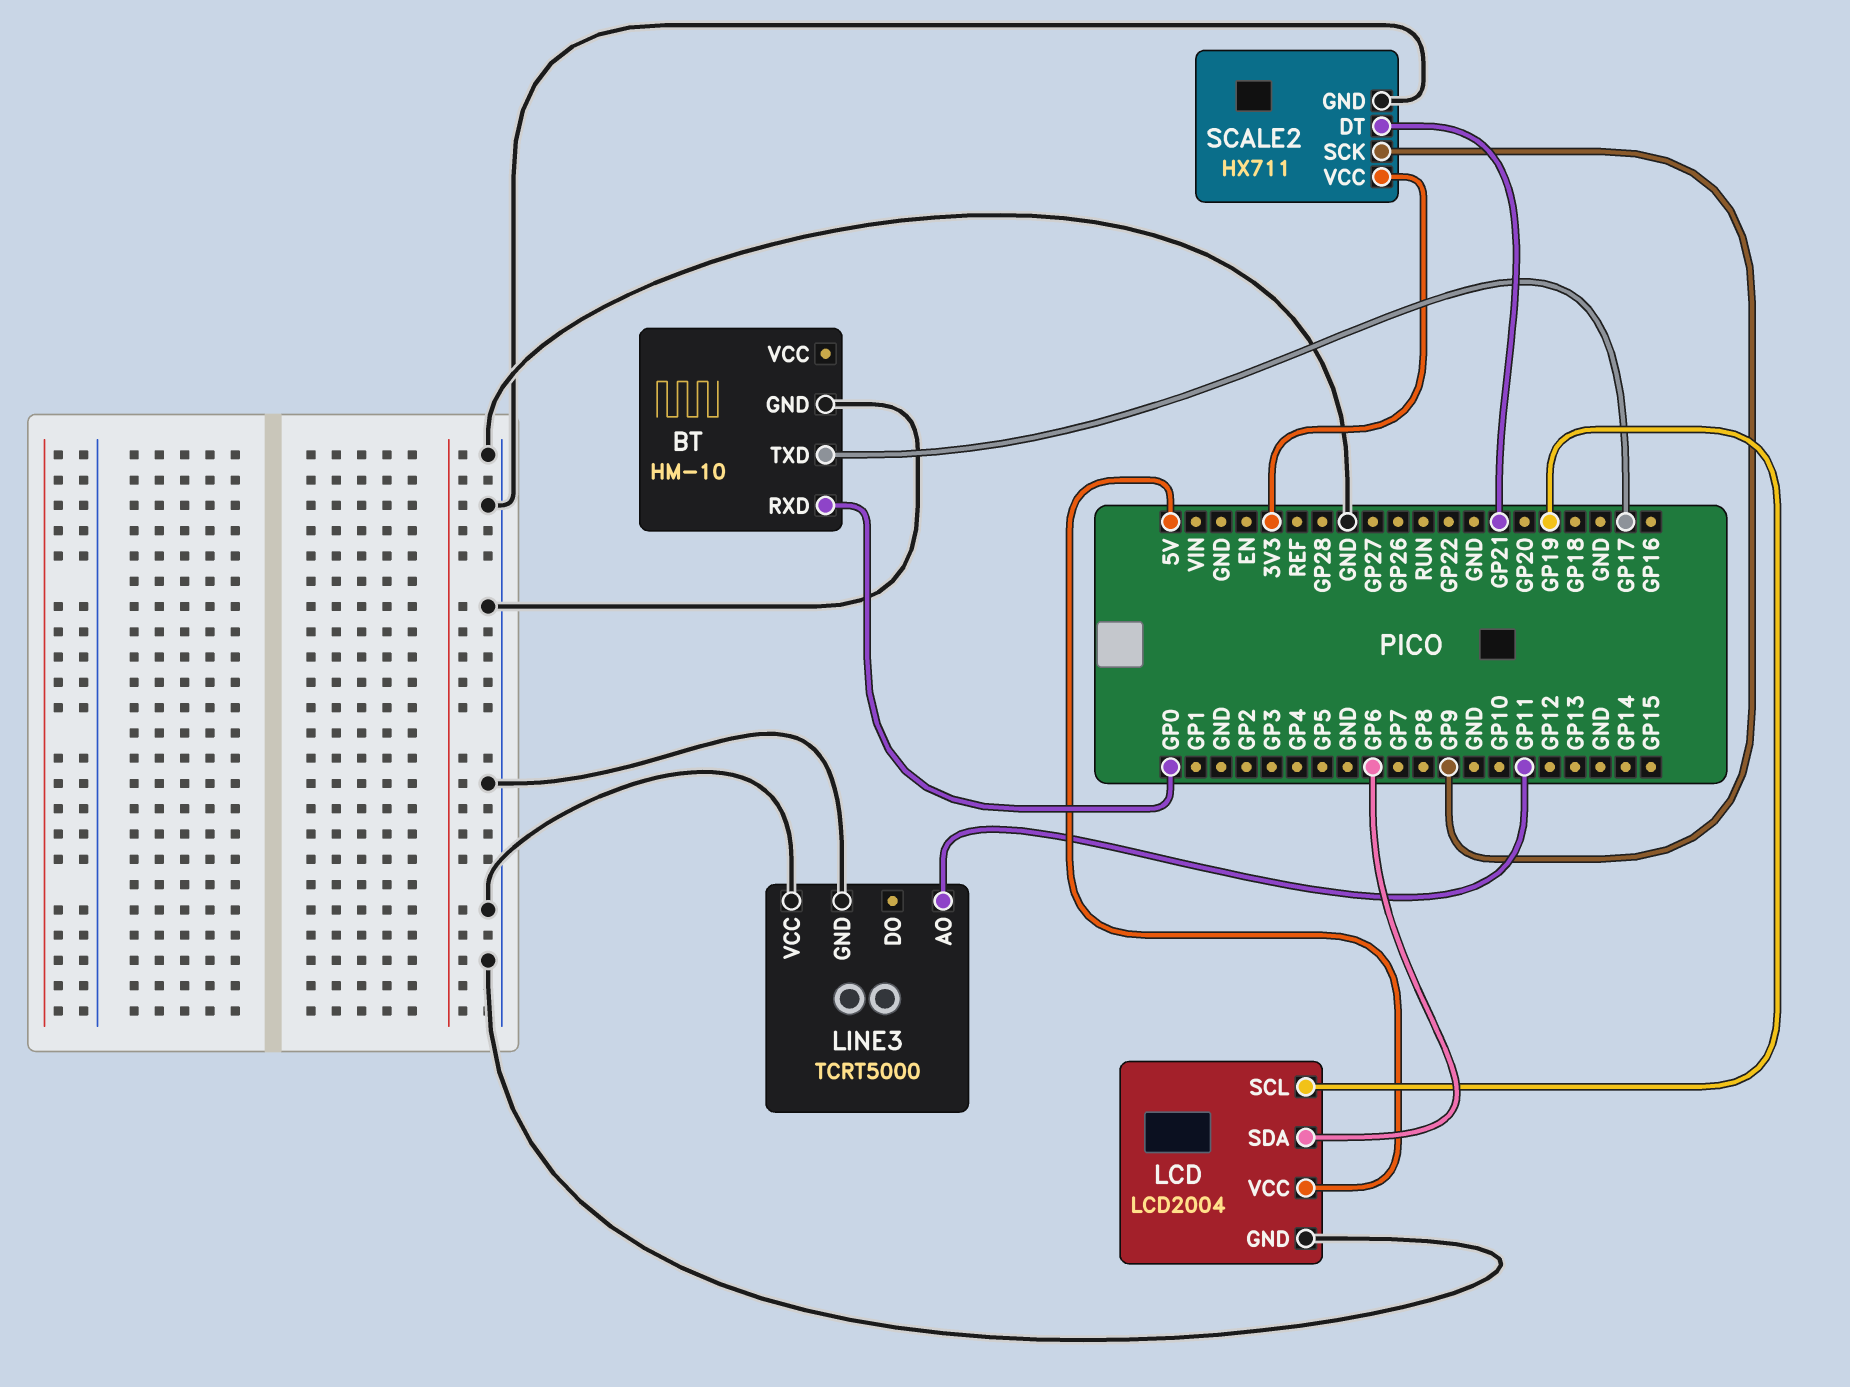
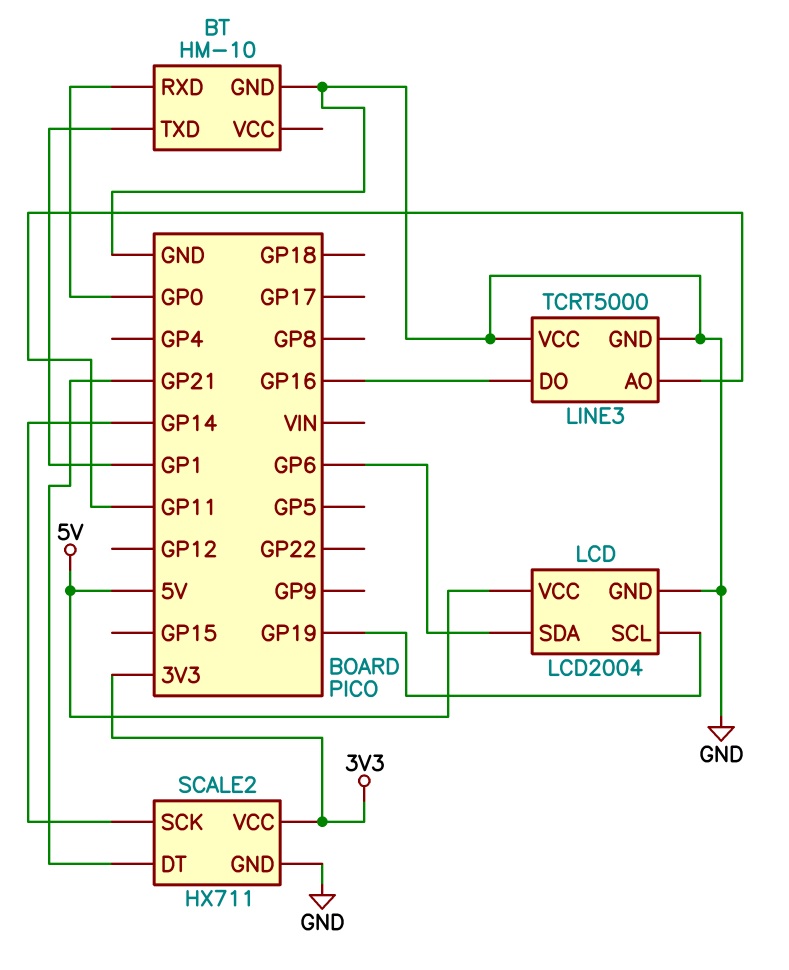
BT pin TXD: GP17 -> GP1
LINE3 pin DO: none -> GP16
SCALE2 pin SCK: GP9 -> GP14

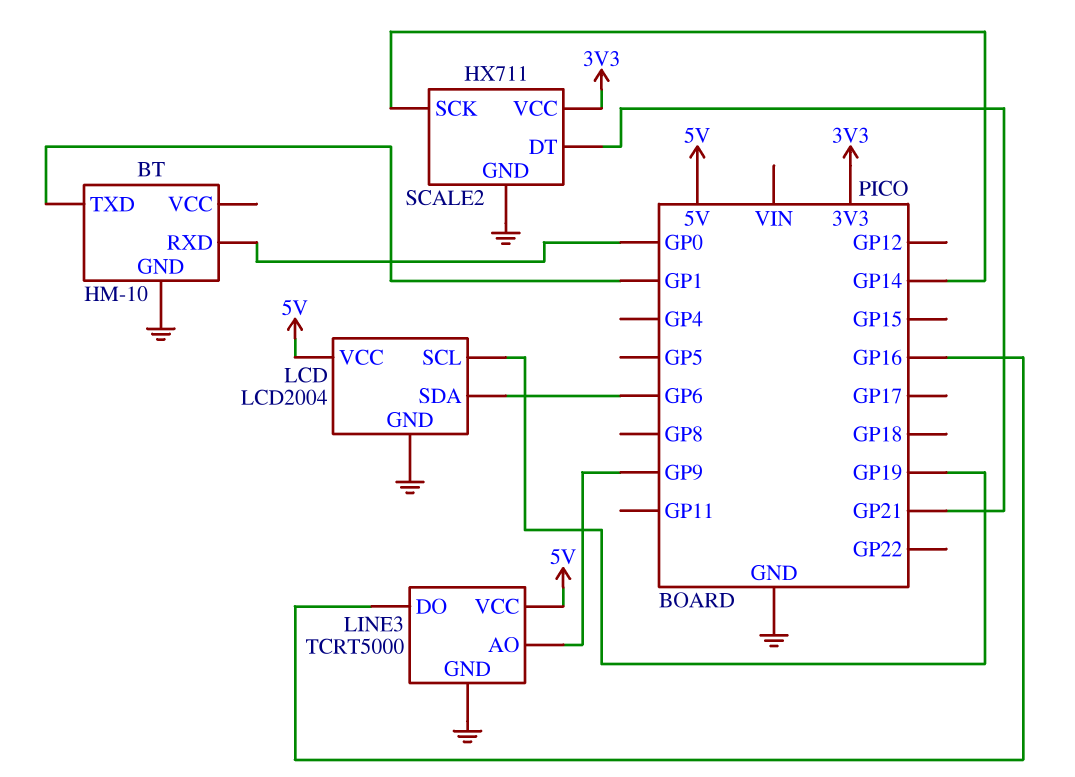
LINE3 pin AO: GP11 -> GP9
LINE3 pin VCC: GND -> 5V

